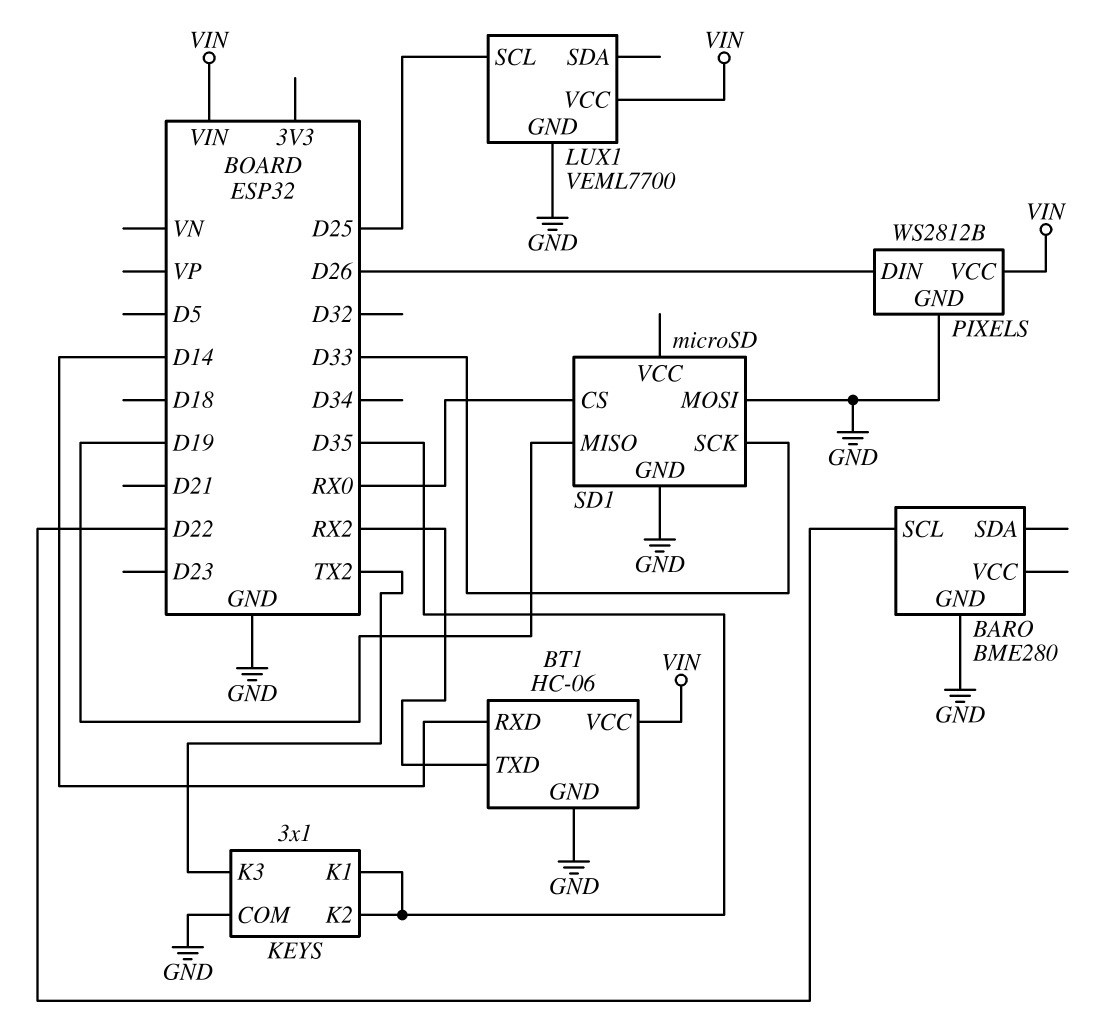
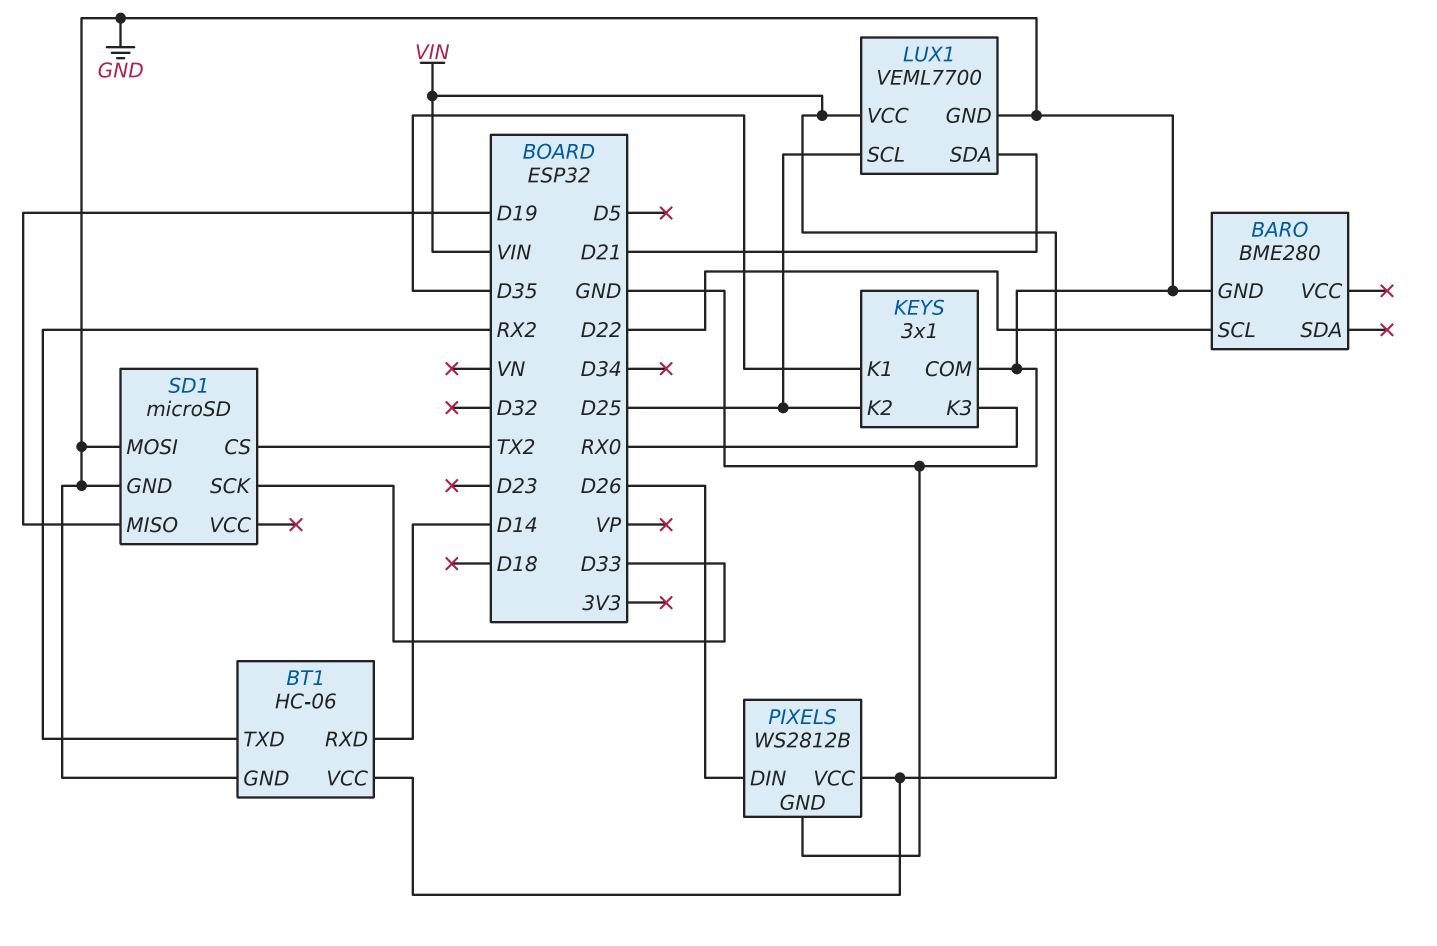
KEYS pin K2: D35 -> D25
KEYS pin K3: TX2 -> RX0
LUX1 pin SDA: none -> D21
SD1 pin CS: RX0 -> TX2

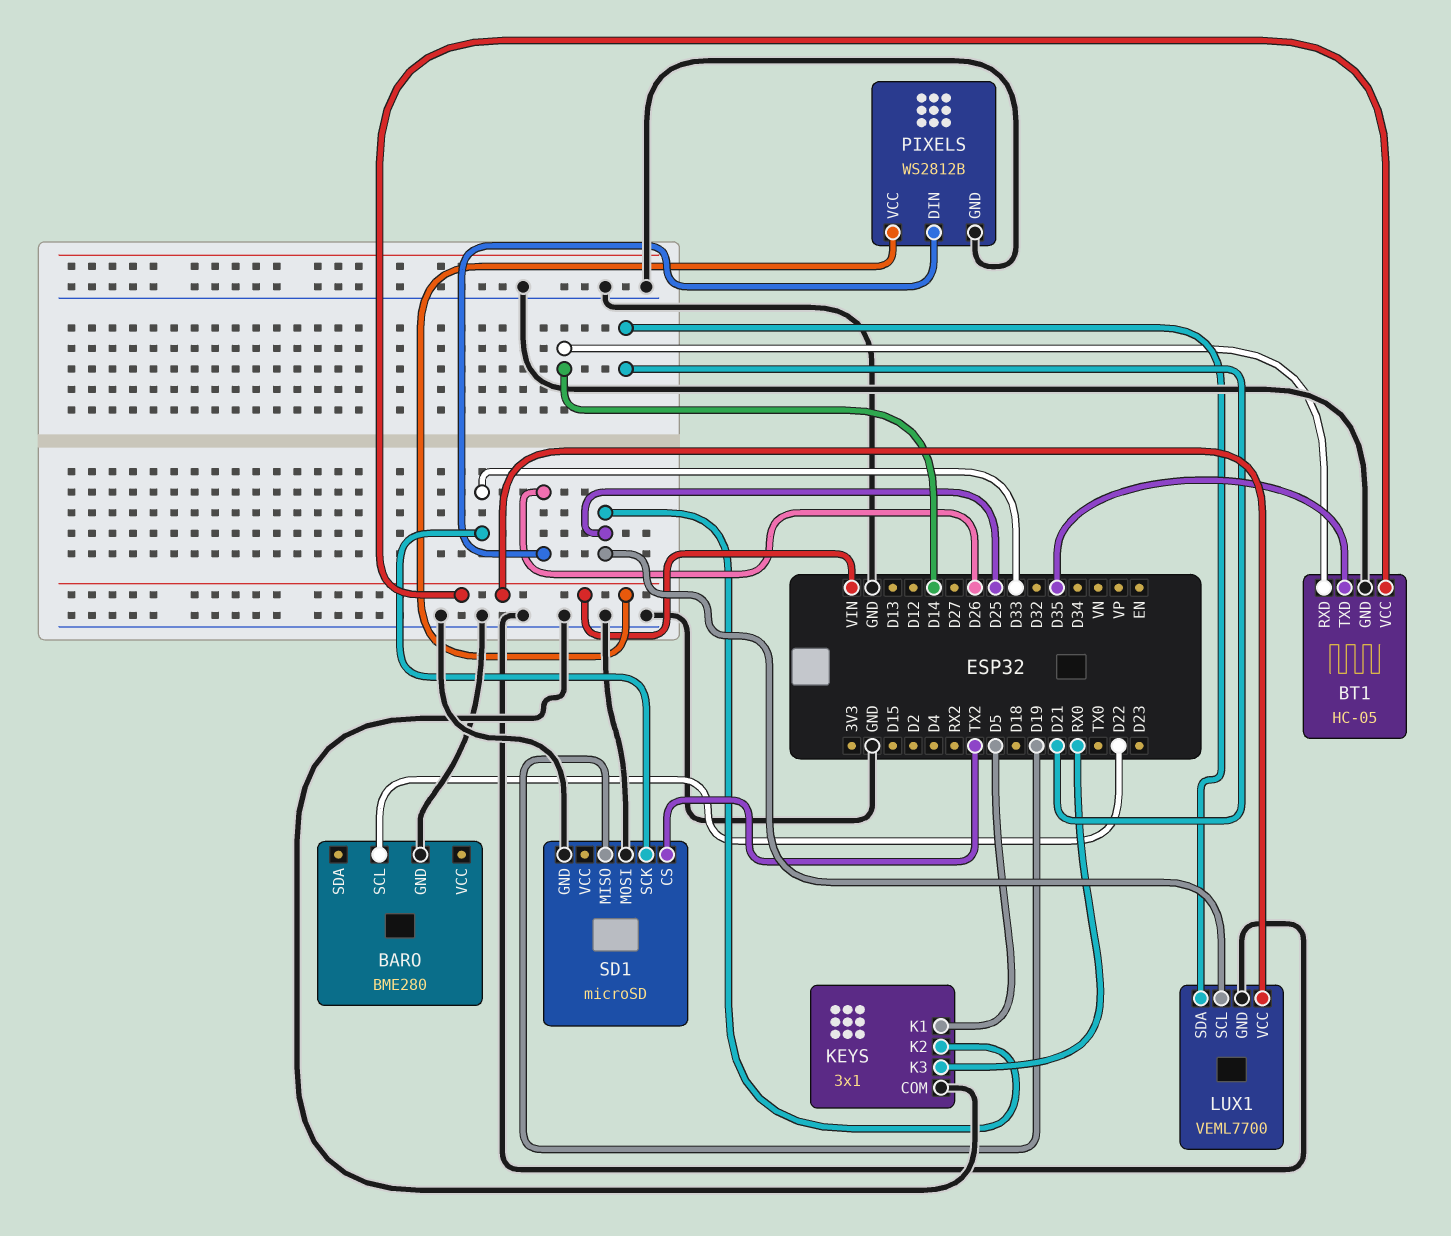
BT1: HC-06 -> HC-05
BT1 pin TXD: RX2 -> D35
KEYS pin K1: D35 -> D5

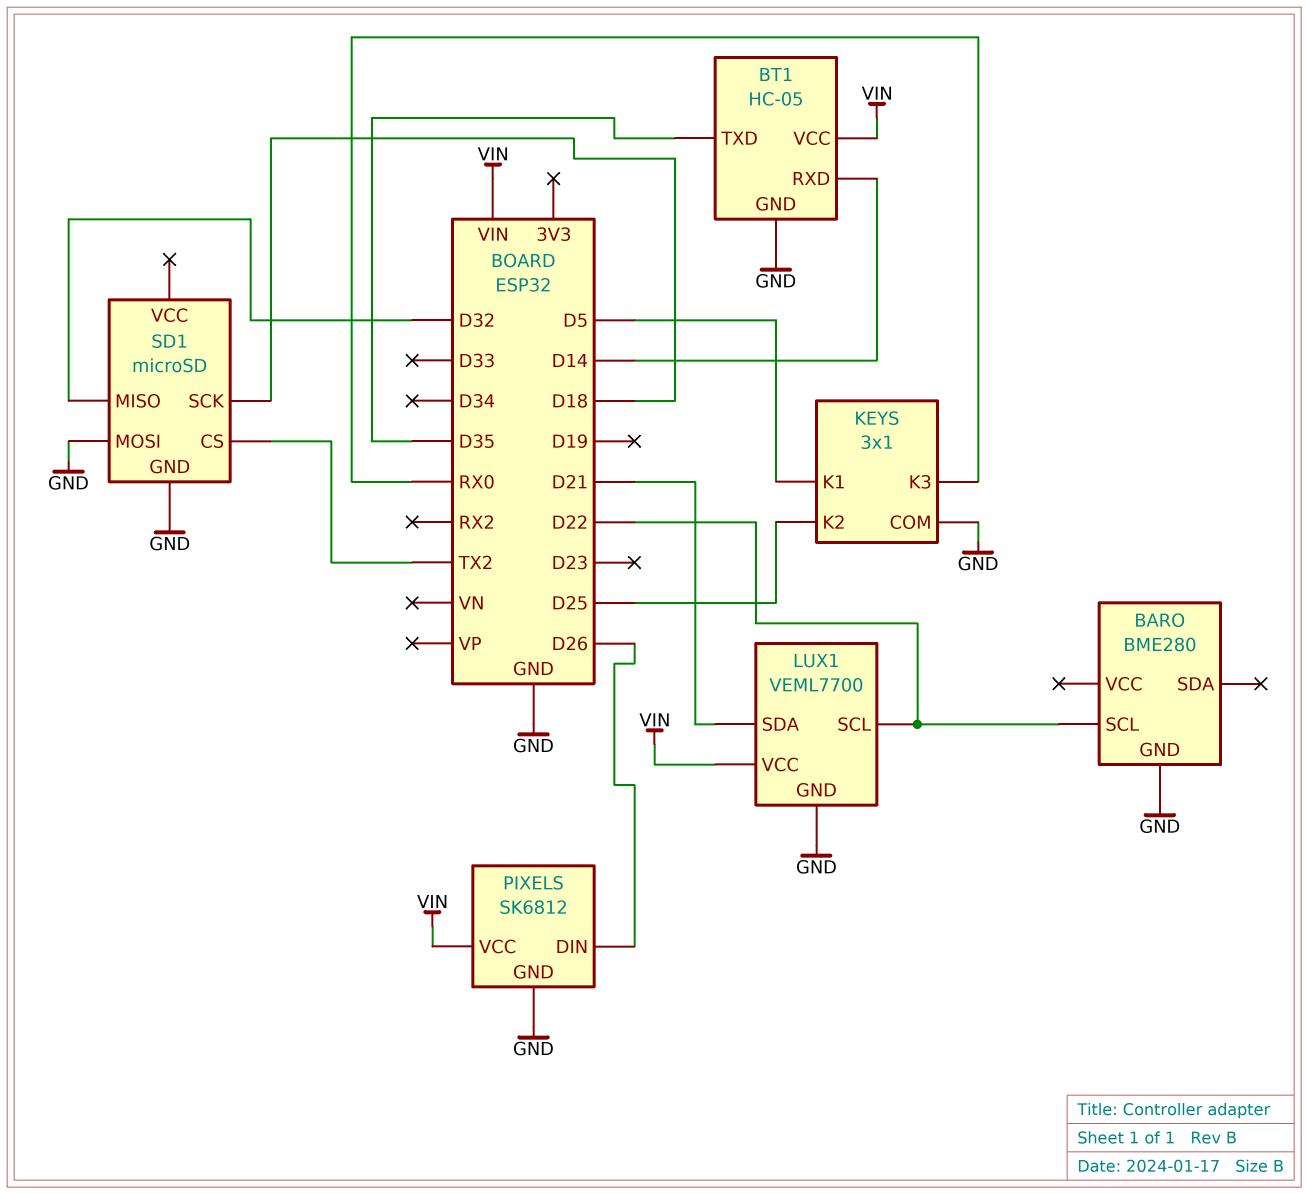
LUX1 pin SCL: D25 -> D22
PIXELS: WS2812B -> SK6812
SD1 pin MISO: D19 -> D32
SD1 pin SCK: D33 -> D18

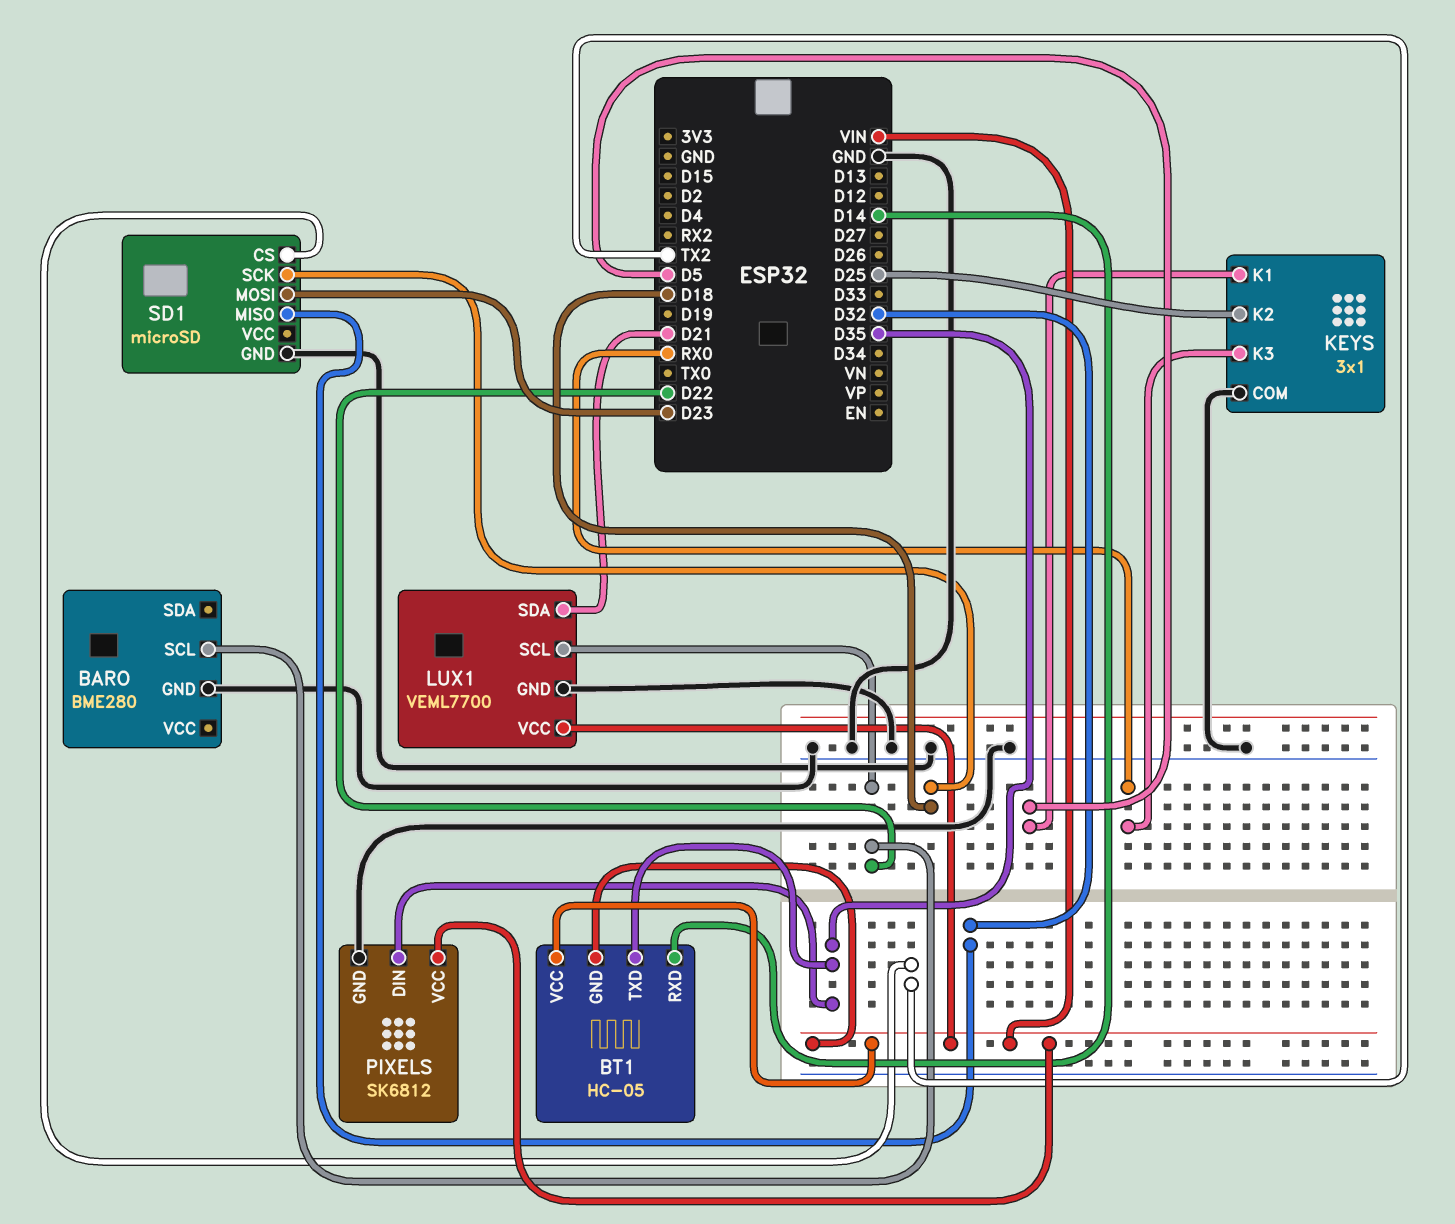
BT1 pin GND: GND -> VIN
PIXELS pin DIN: D26 -> D35
SD1 pin MOSI: GND -> D23

